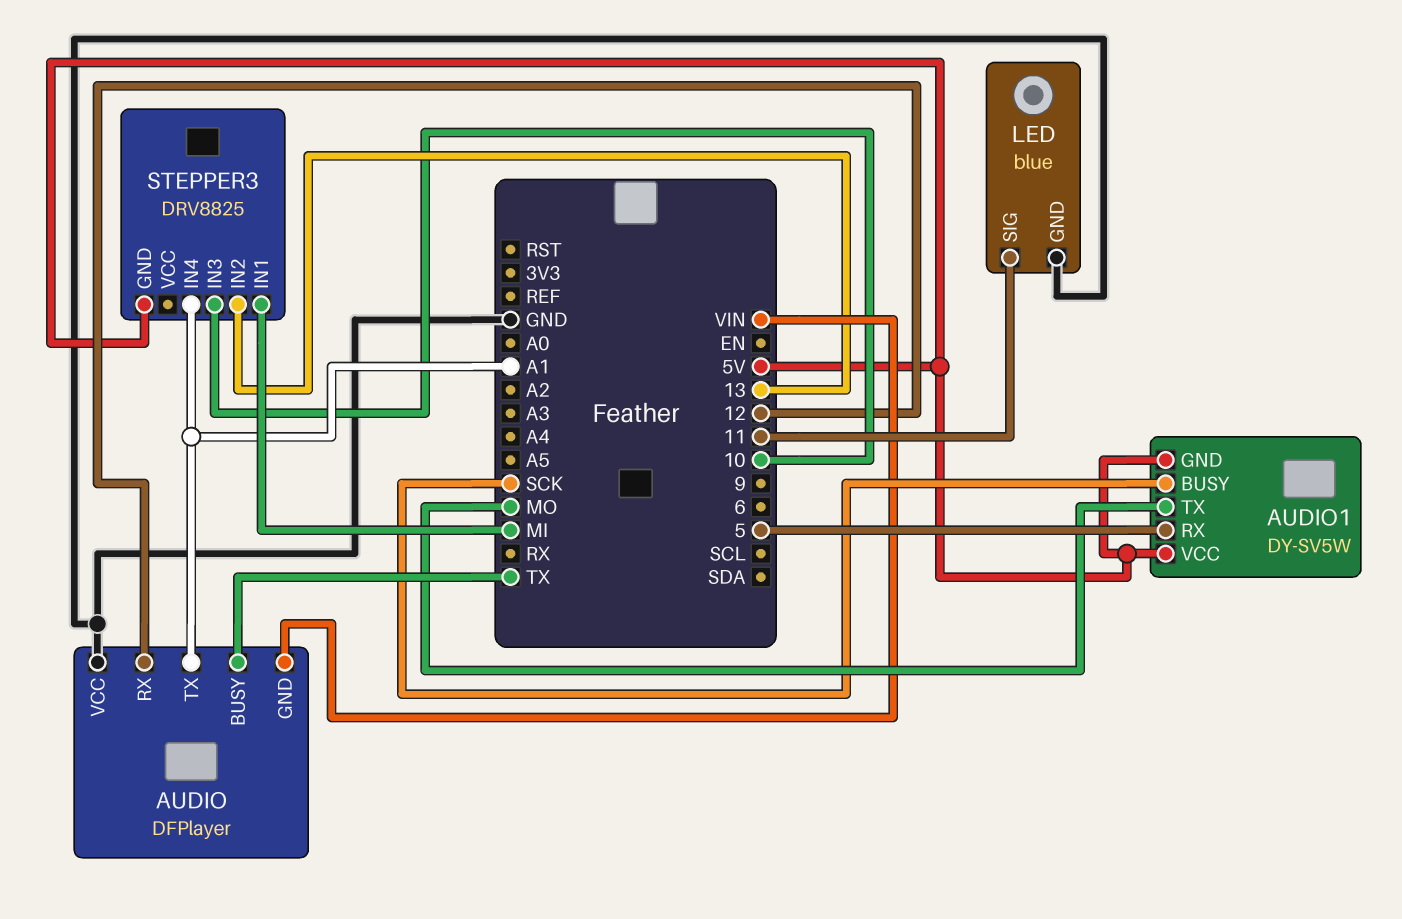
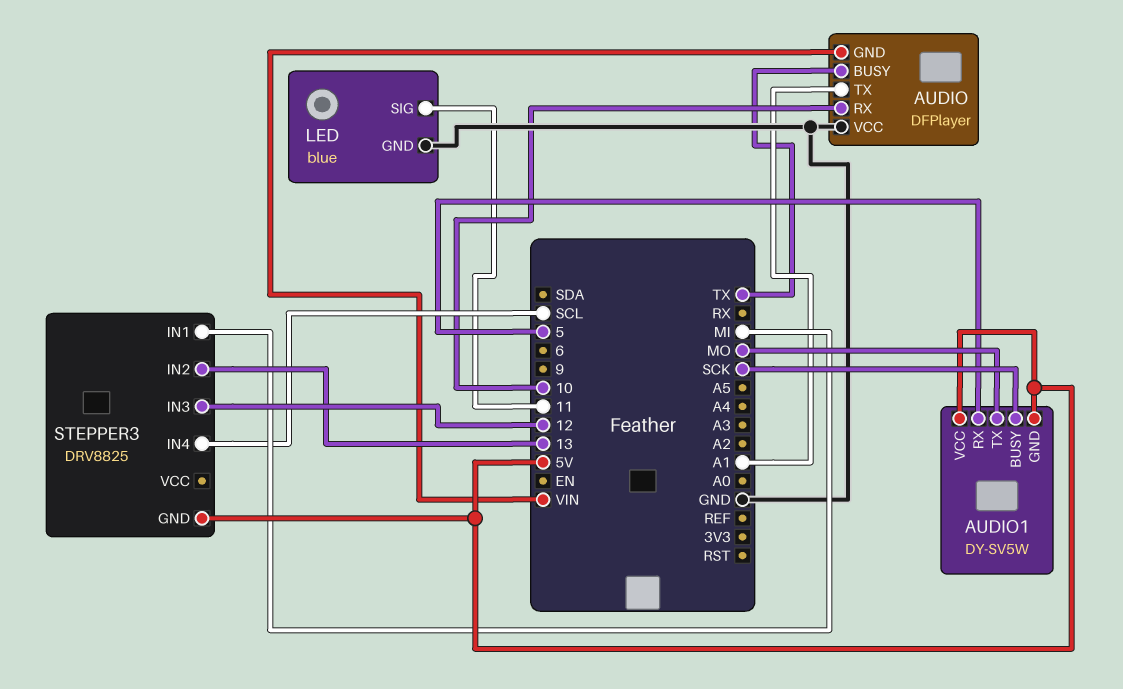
AUDIO pin RX: 12 -> 10
STEPPER3 pin IN3: 10 -> 12
STEPPER3 pin IN4: A1 -> SCL

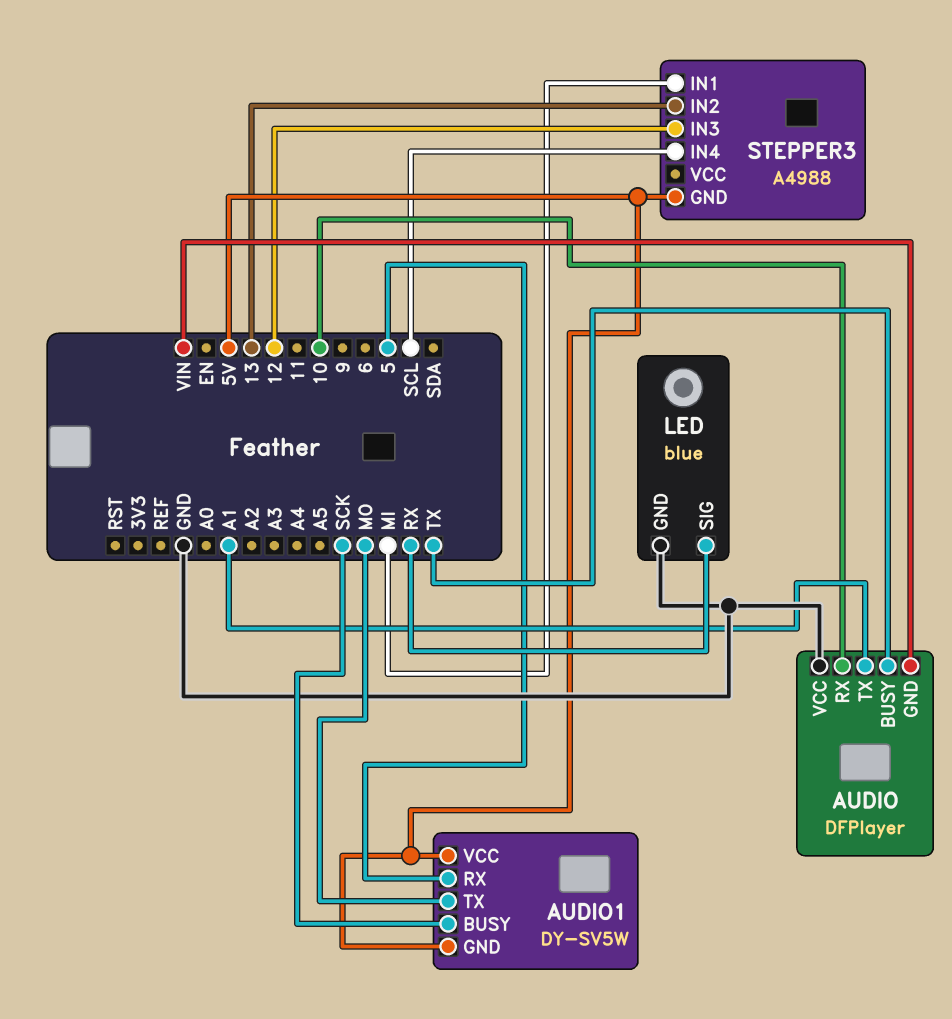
LED pin SIG: 11 -> RX
STEPPER3: DRV8825 -> A4988

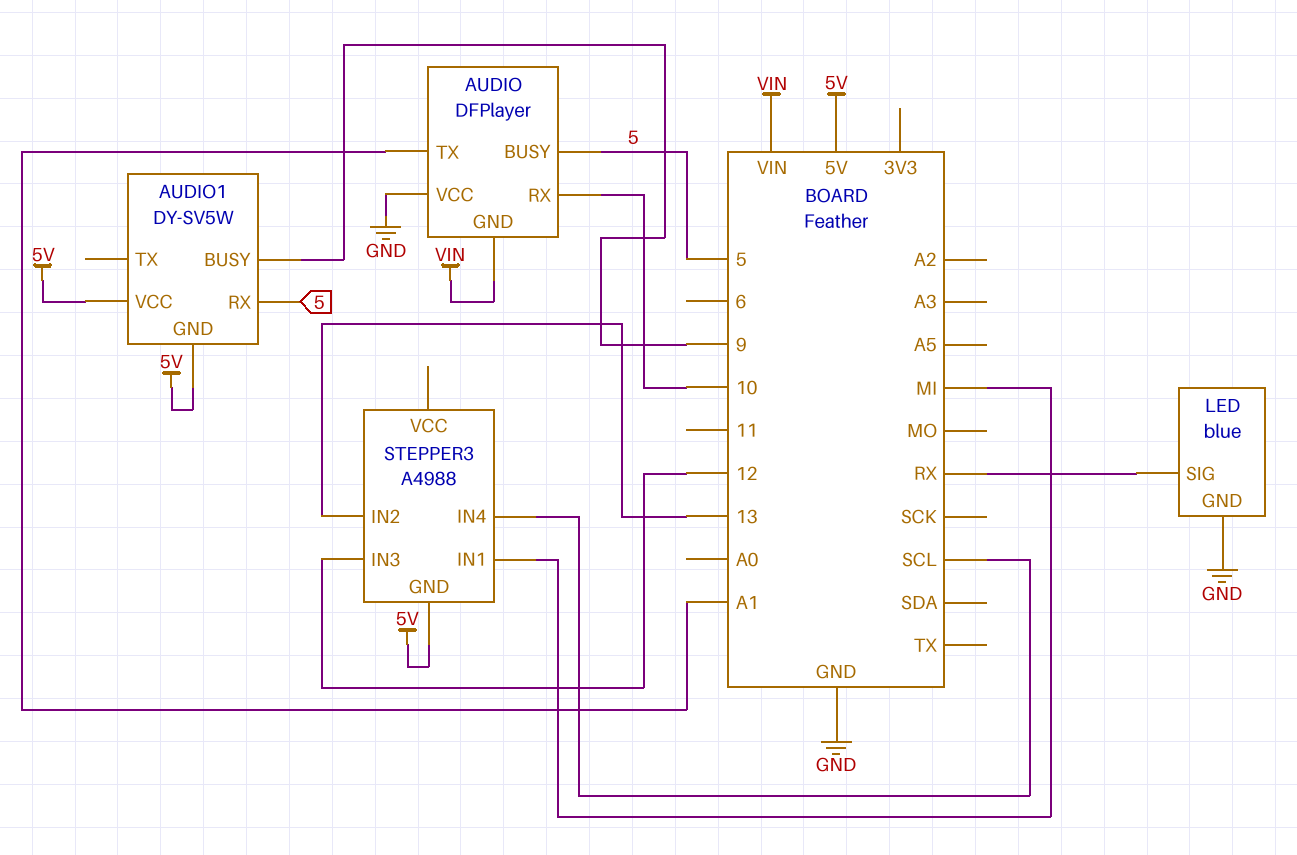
AUDIO pin BUSY: TX -> 5
AUDIO1 pin BUSY: SCK -> 9
AUDIO1 pin TX: MO -> none

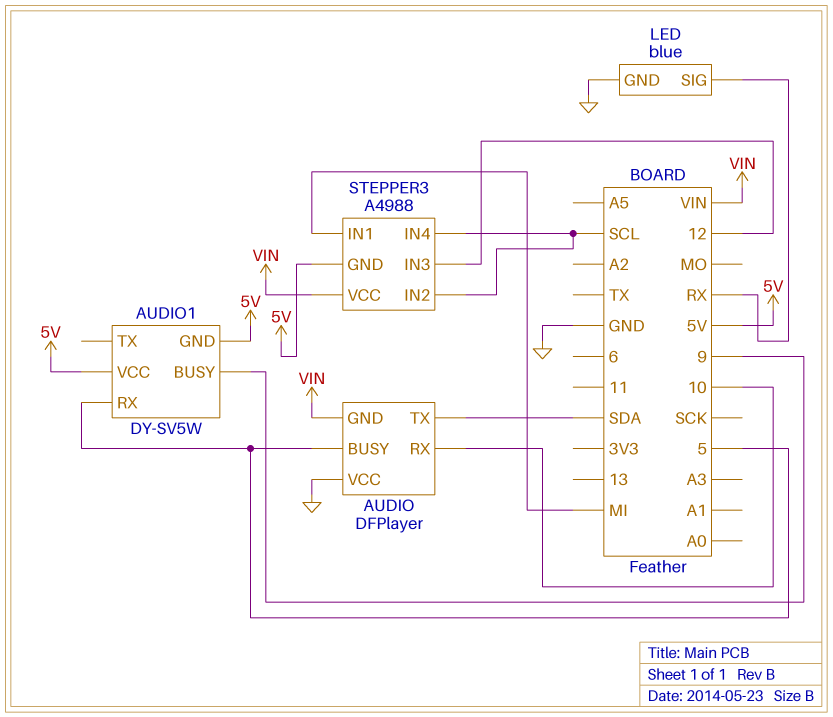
AUDIO pin TX: A1 -> SDA
STEPPER3 pin IN2: 13 -> SCL
STEPPER3 pin VCC: none -> VIN

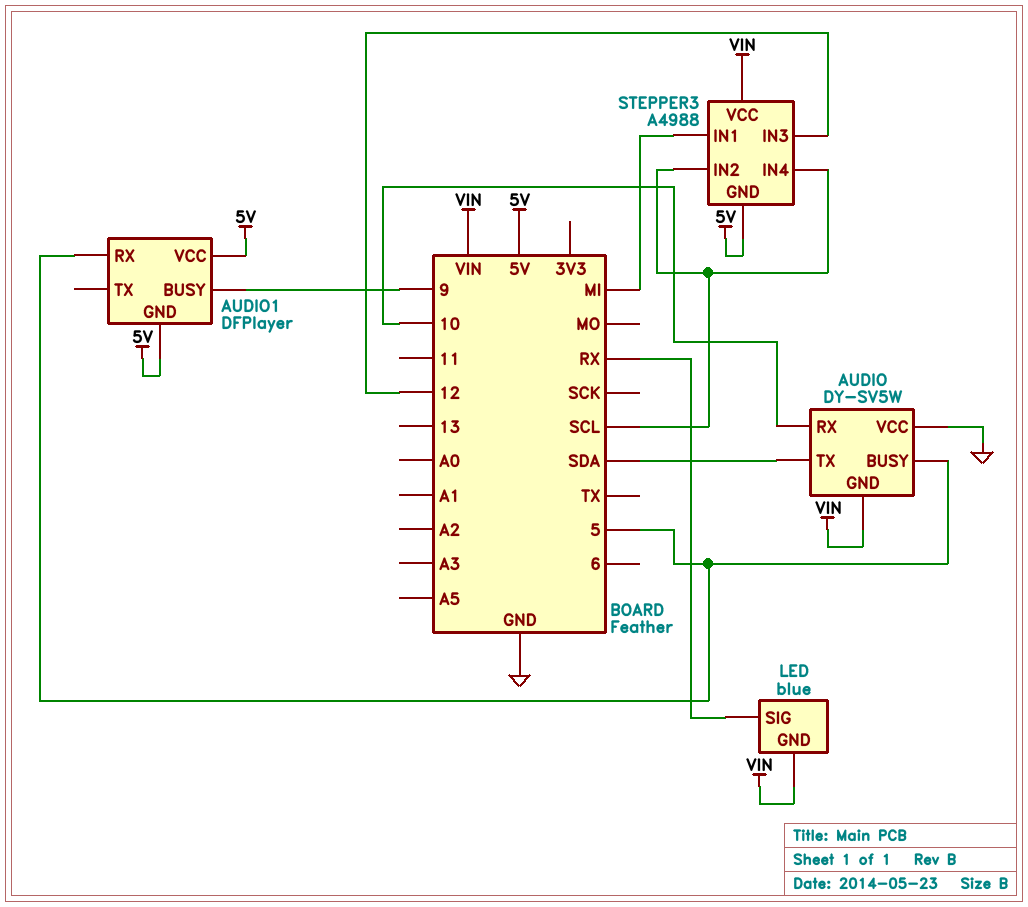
AUDIO: DFPlayer -> DY-SV5W
AUDIO1: DY-SV5W -> DFPlayer
LED pin GND: GND -> VIN

